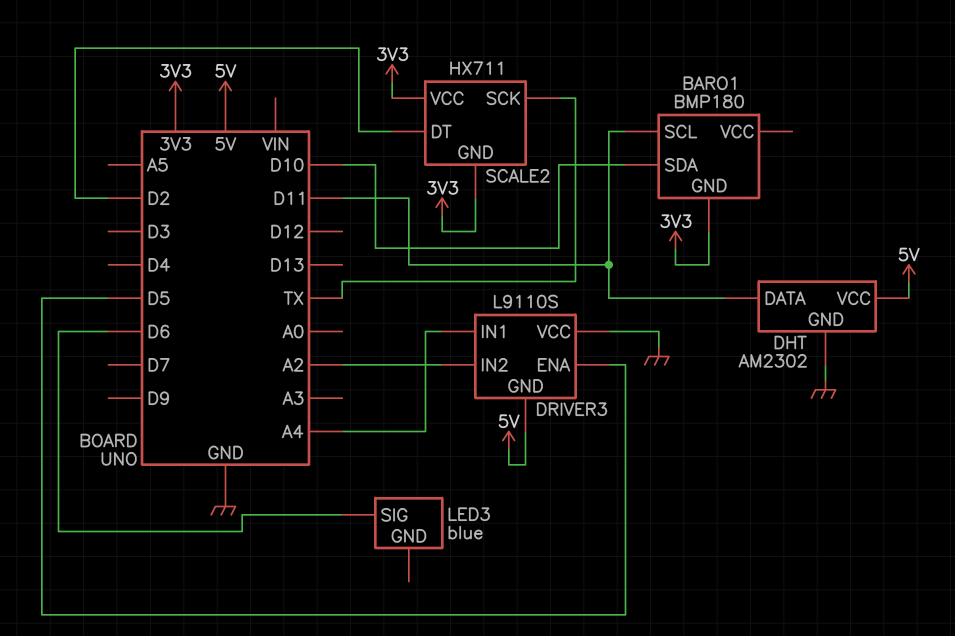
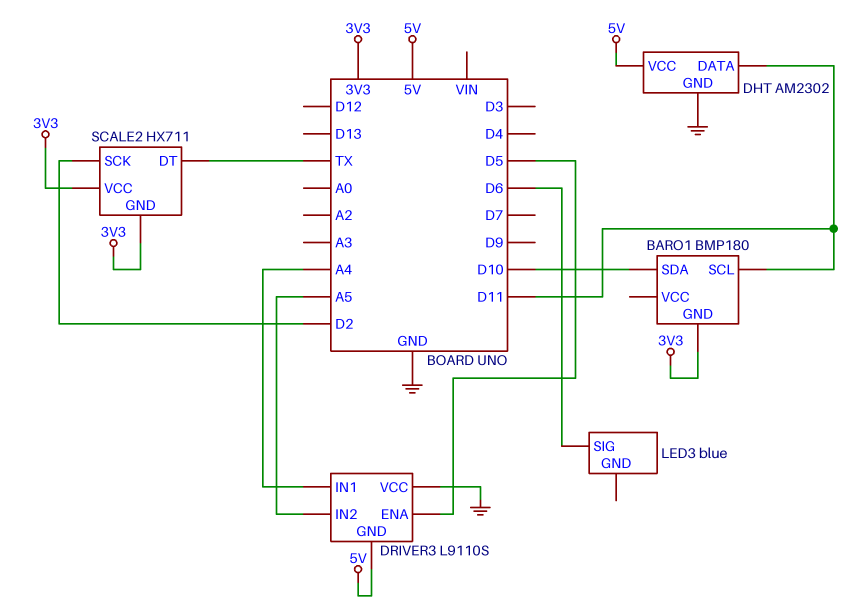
DRIVER3 pin IN2: A2 -> A5
SCALE2 pin DT: D2 -> TX
SCALE2 pin SCK: TX -> D2

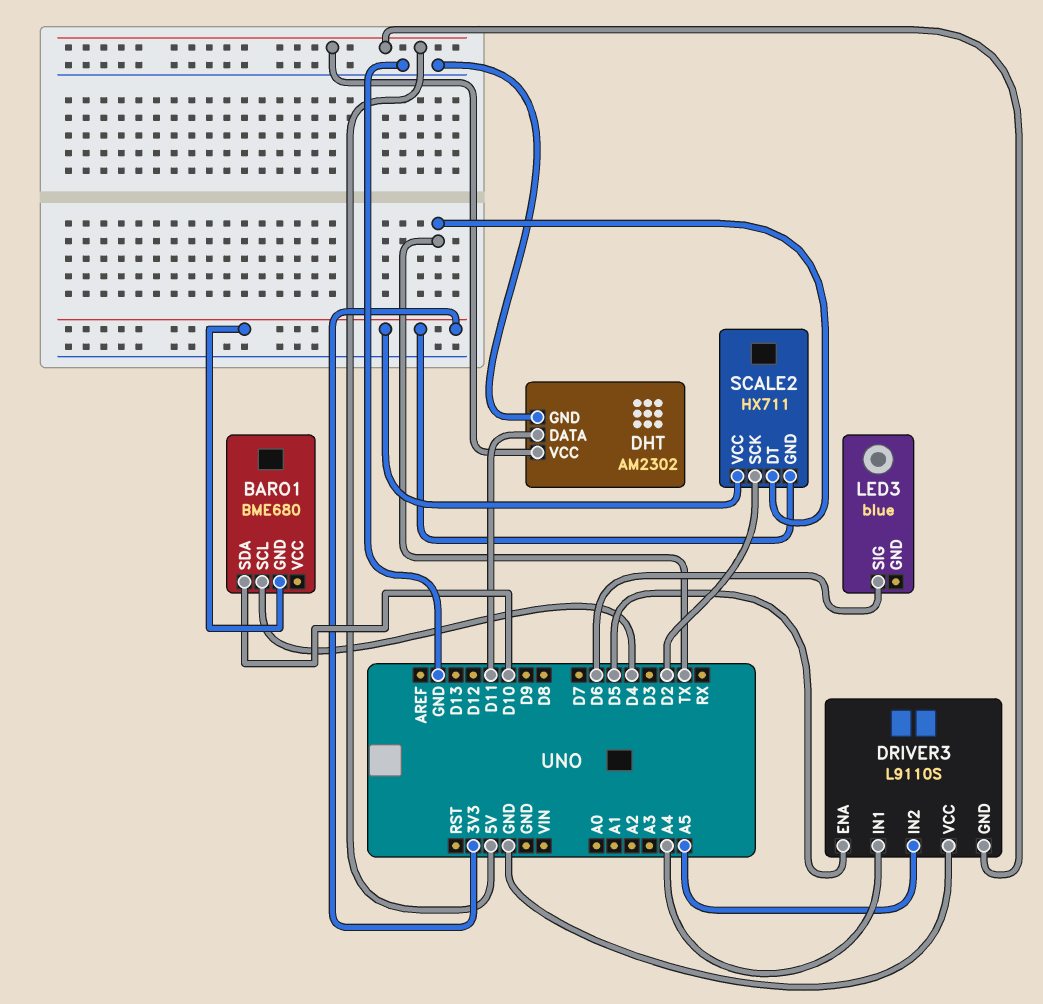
BARO1: BMP180 -> BME680
BARO1 pin SCL: D11 -> D4

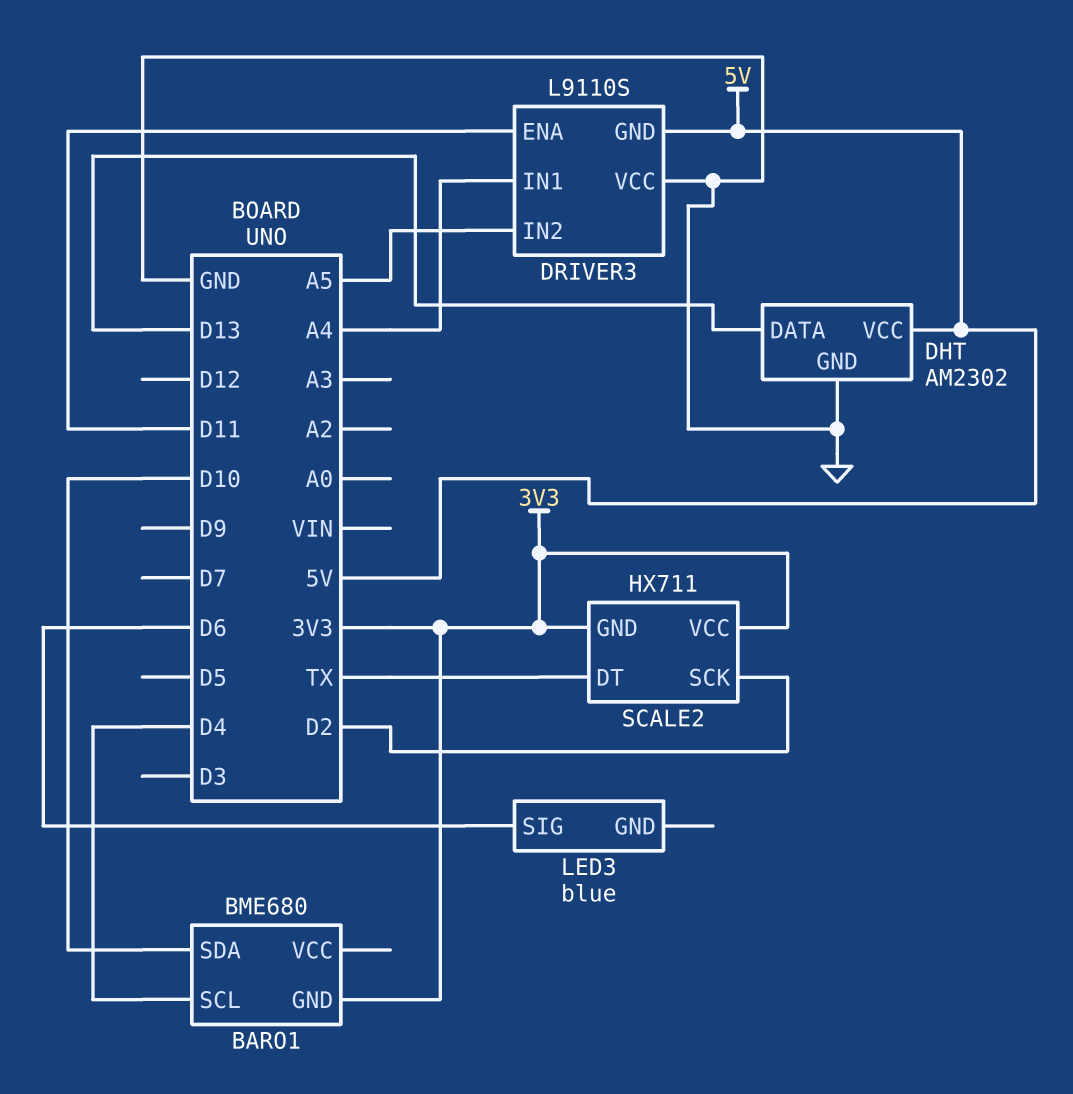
DHT pin DATA: D11 -> D13
DRIVER3 pin ENA: D5 -> D11

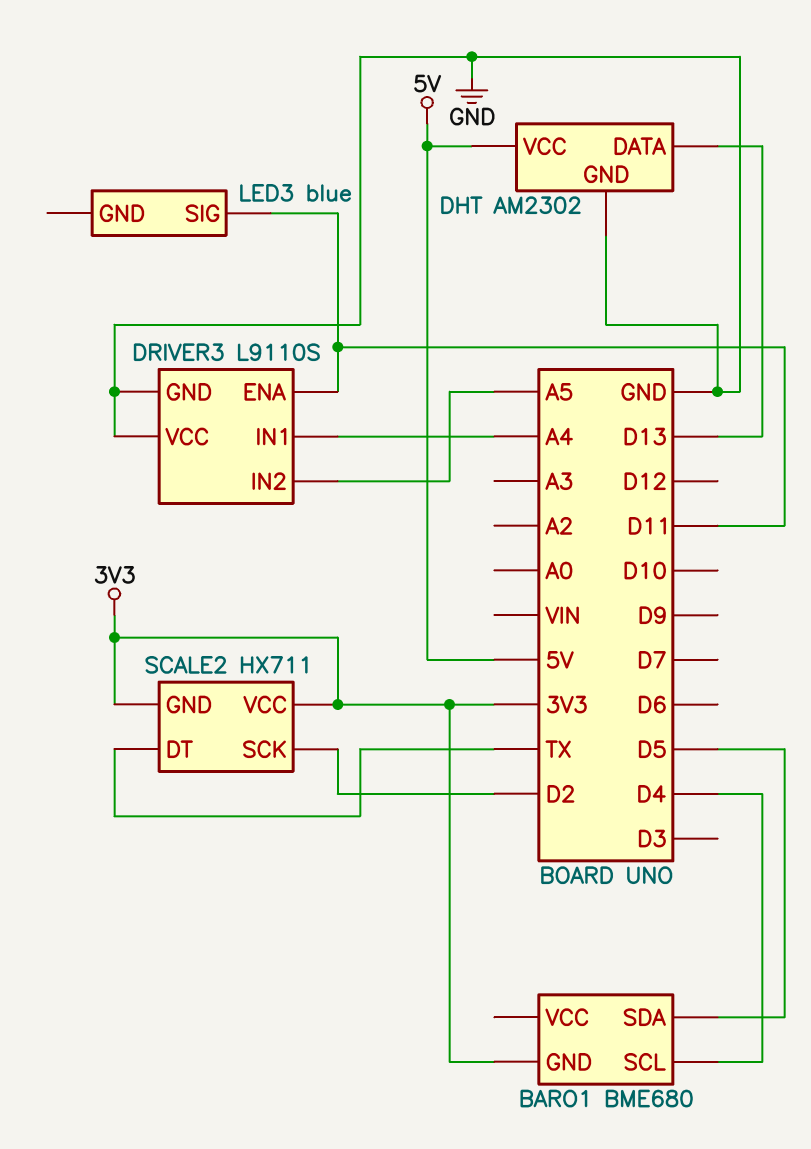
BARO1 pin SDA: D10 -> D5
DRIVER3 pin GND: 5V -> GND
LED3 pin SIG: D6 -> D11

